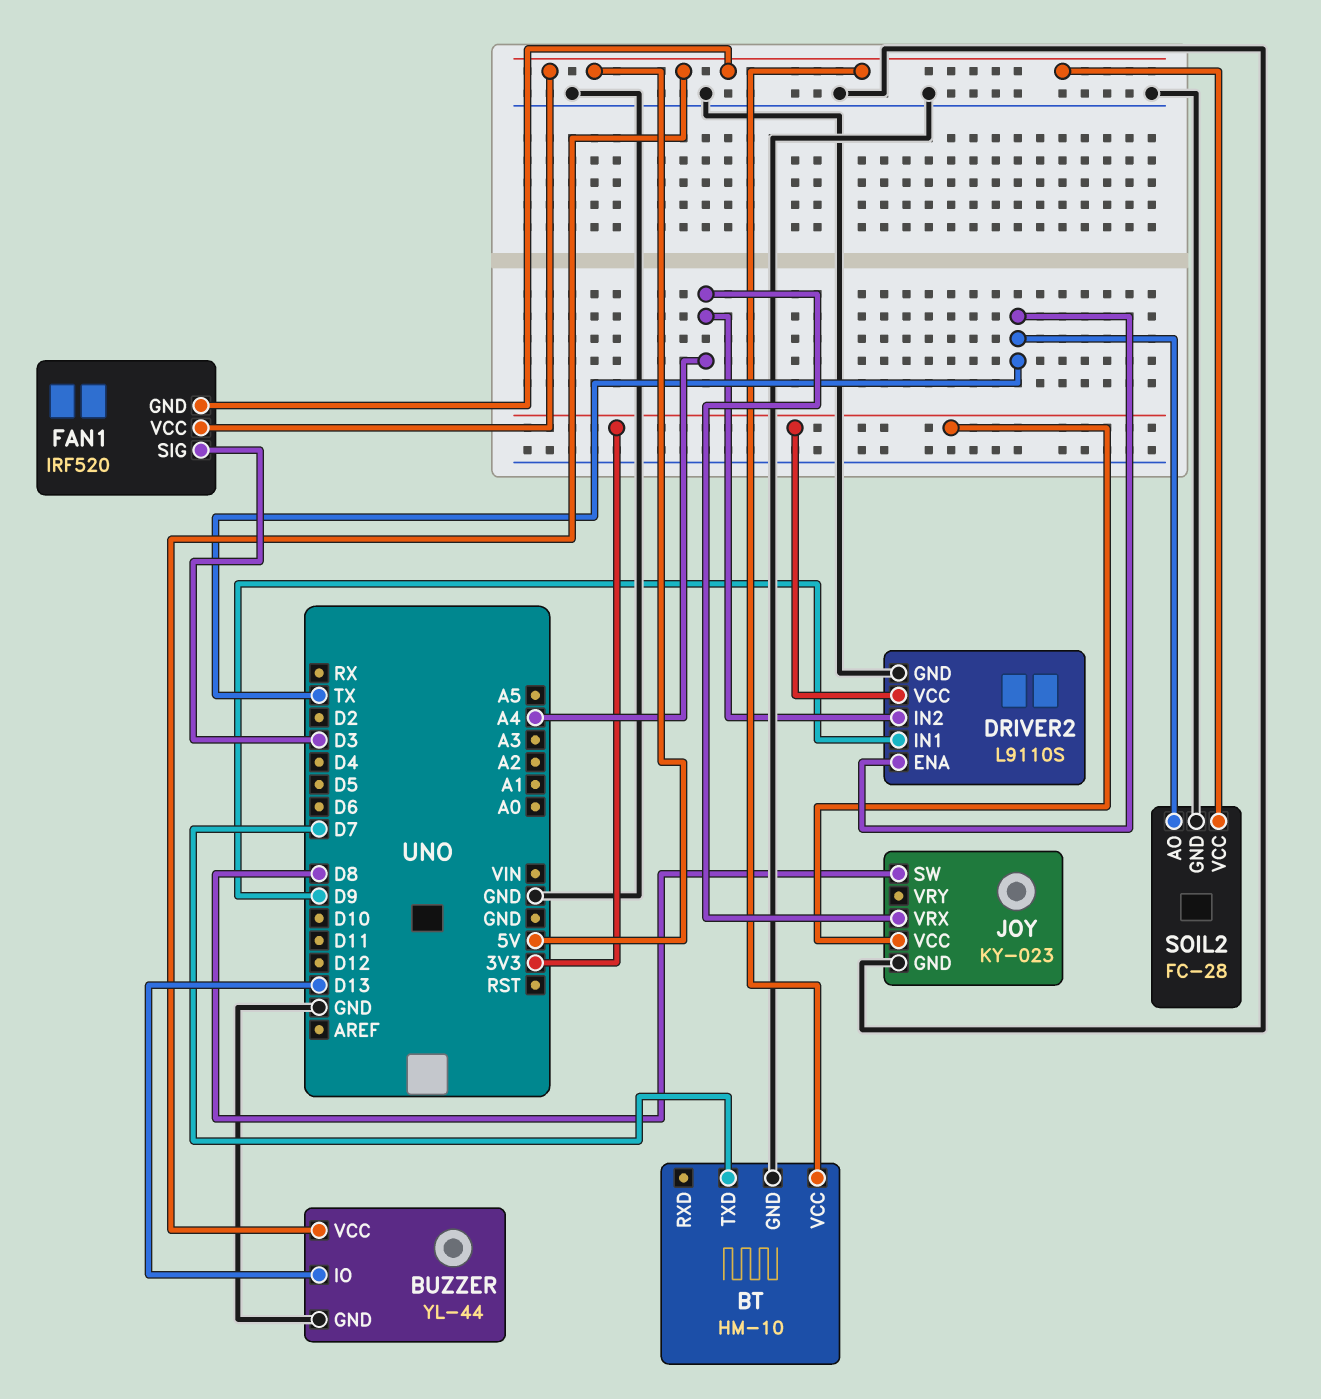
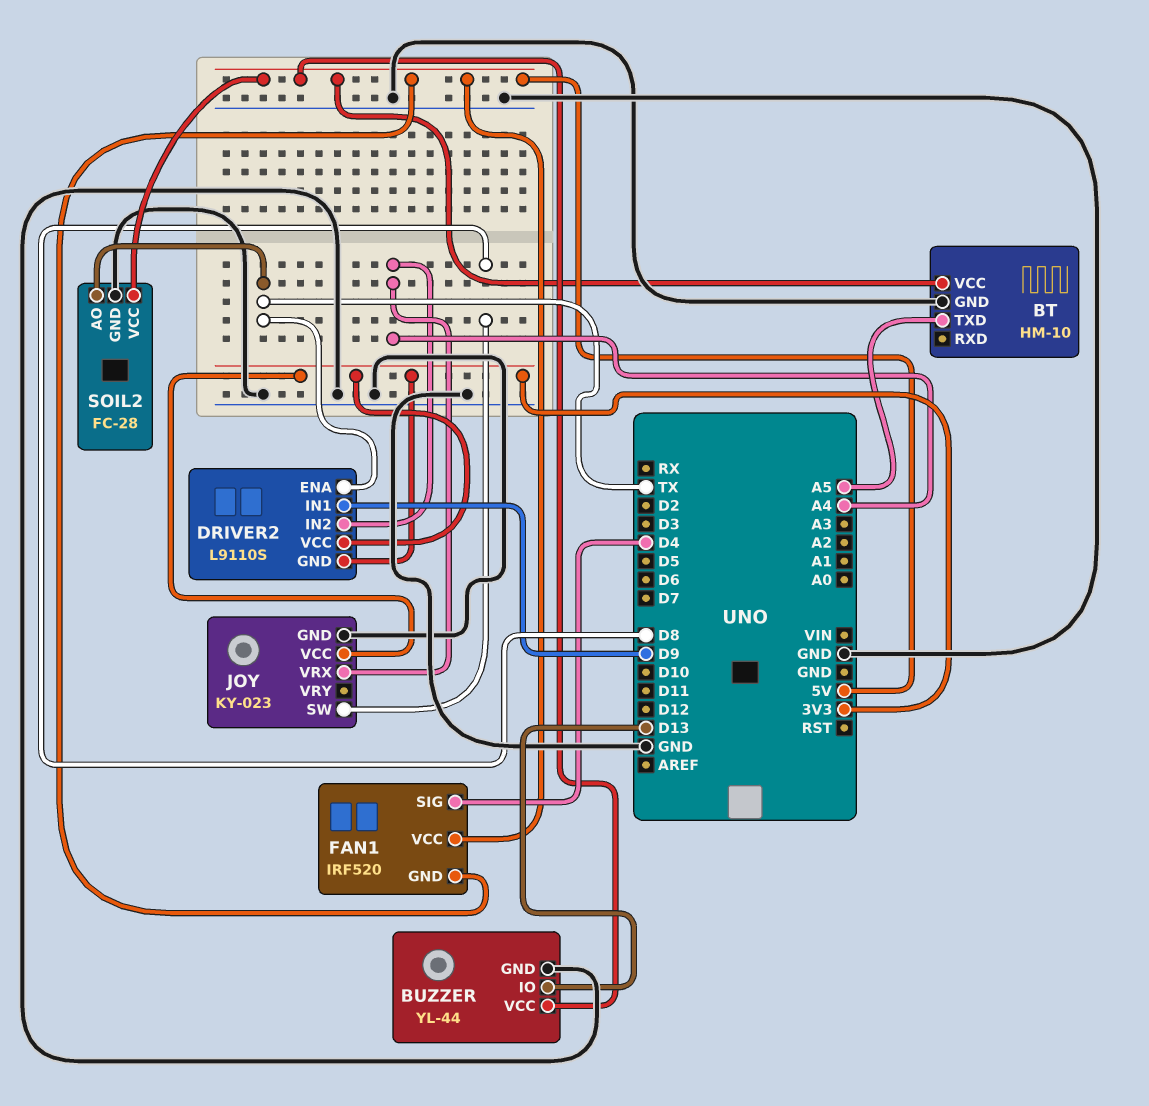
BT pin TXD: D7 -> A5
DRIVER2 pin GND: GND -> 3V3
FAN1 pin SIG: D3 -> D4

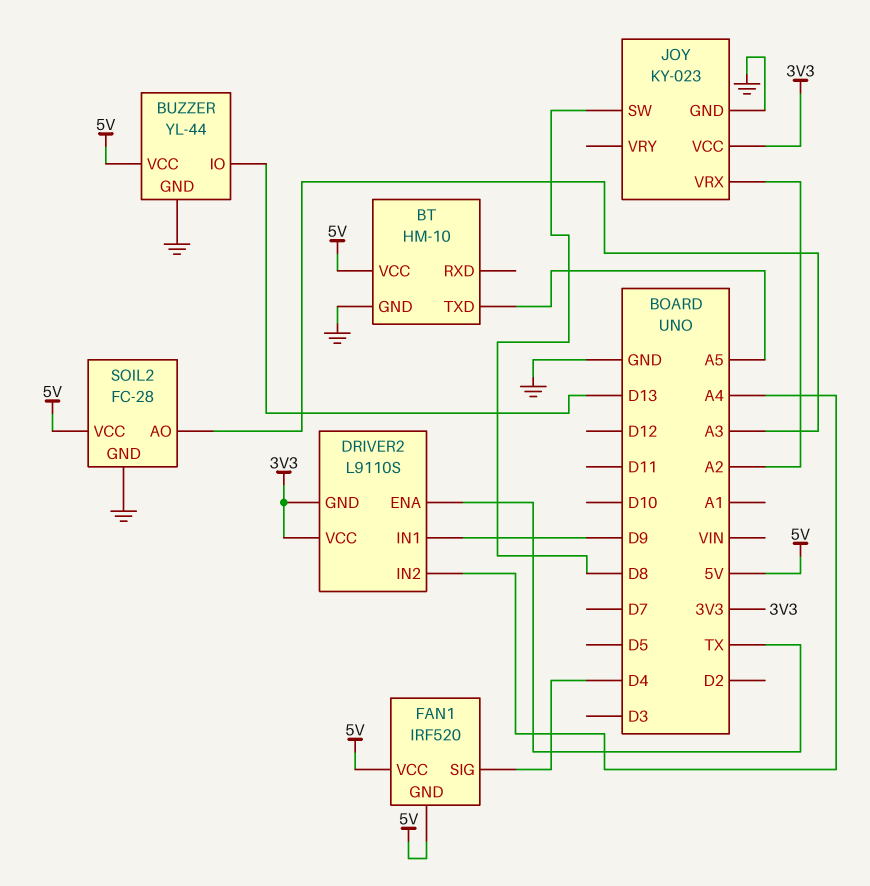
JOY pin VRX: A4 -> A2
SOIL2 pin AO: TX -> A3

